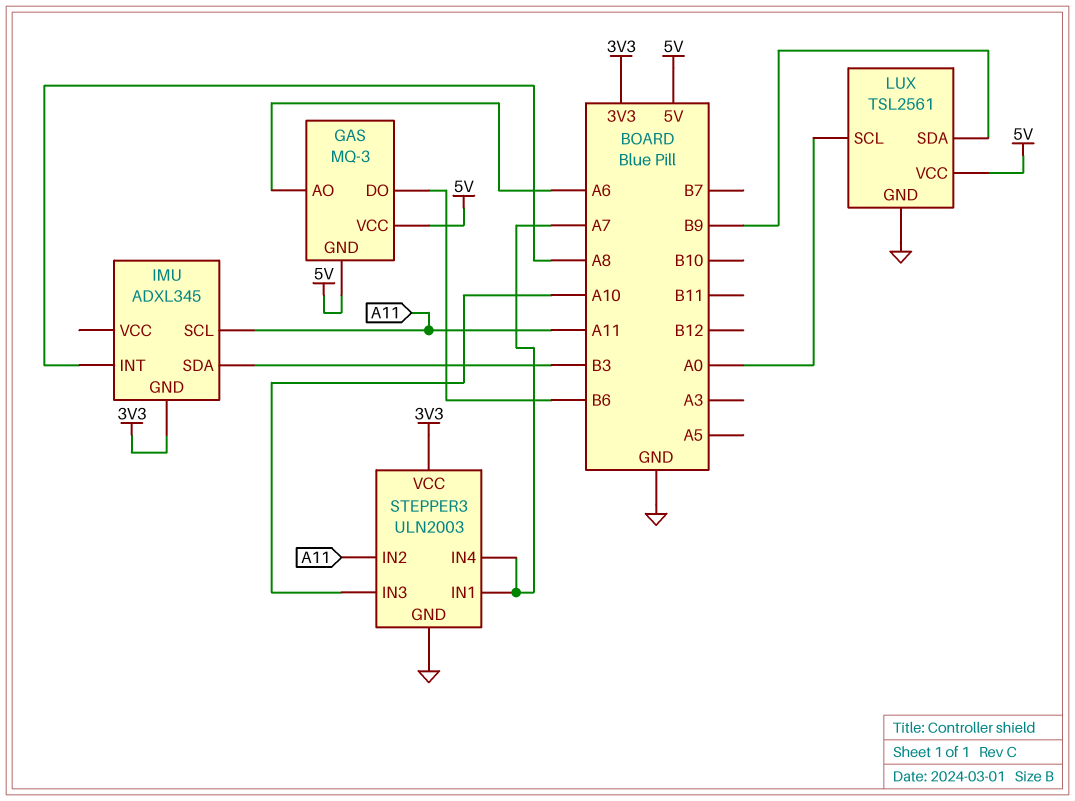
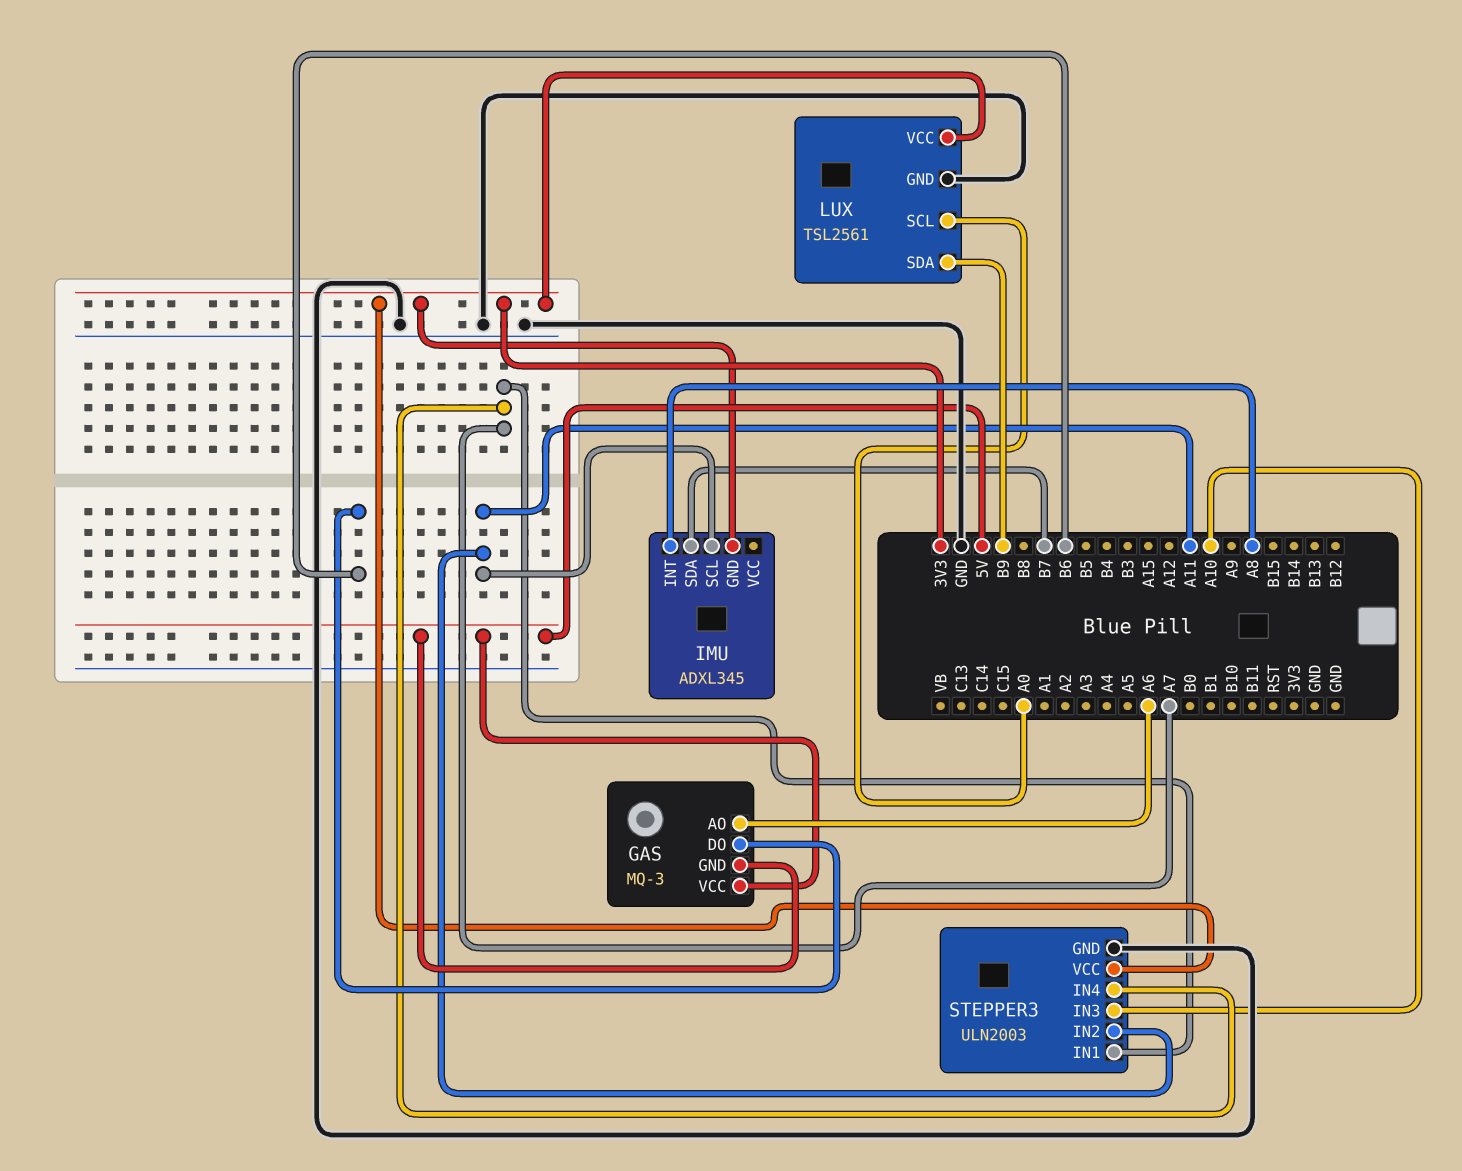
IMU pin SDA: B3 -> B7
LUX pin VCC: 5V -> 3V3

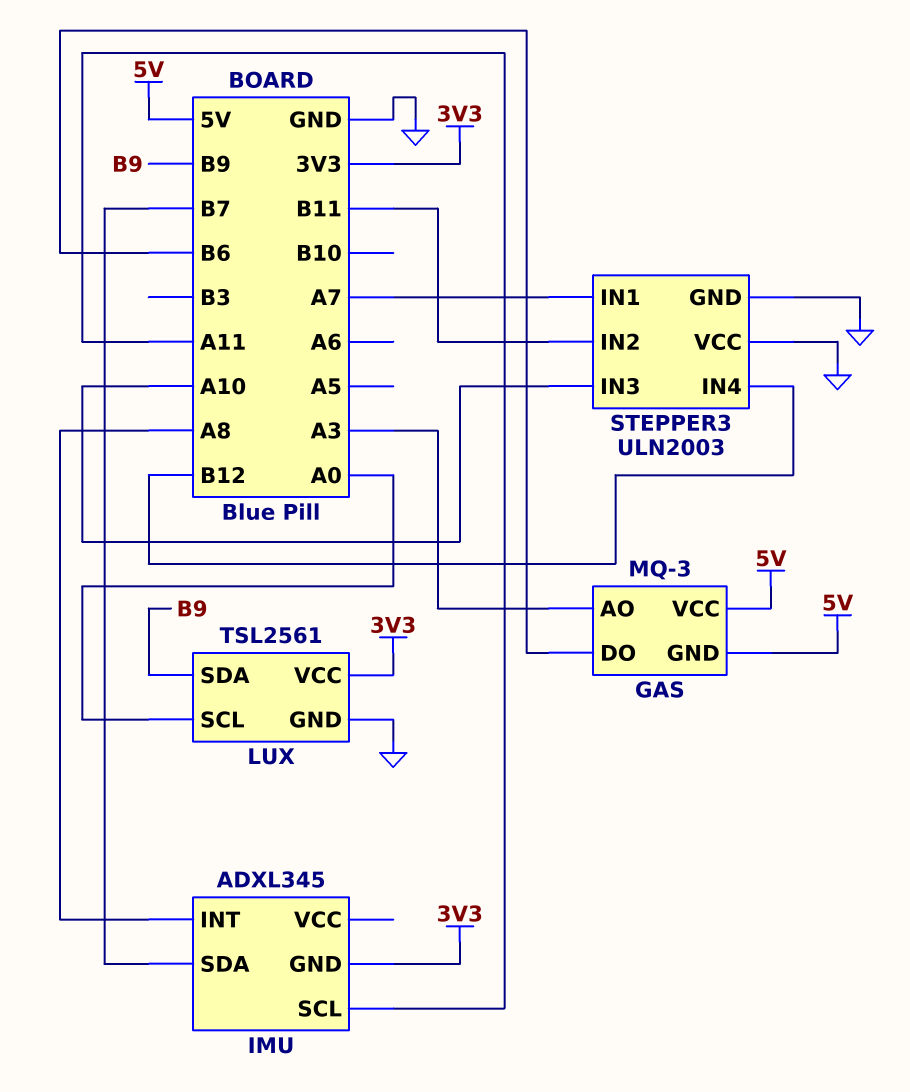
GAS pin AO: A6 -> A3
STEPPER3 pin IN2: A11 -> B11
STEPPER3 pin IN4: A7 -> B12
STEPPER3 pin VCC: 3V3 -> GND

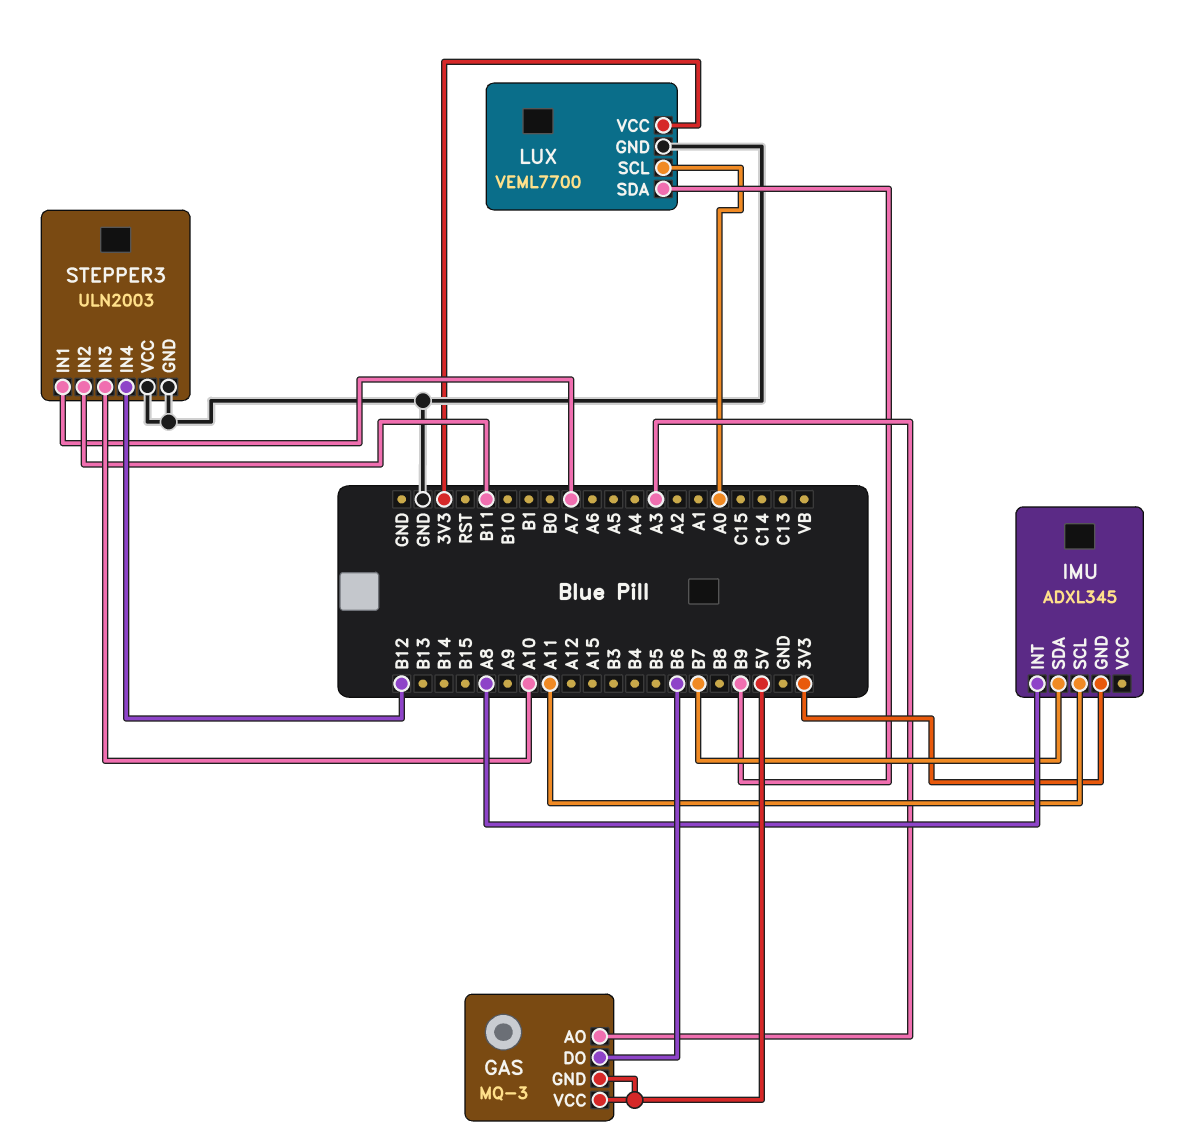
LUX: TSL2561 -> VEML7700

